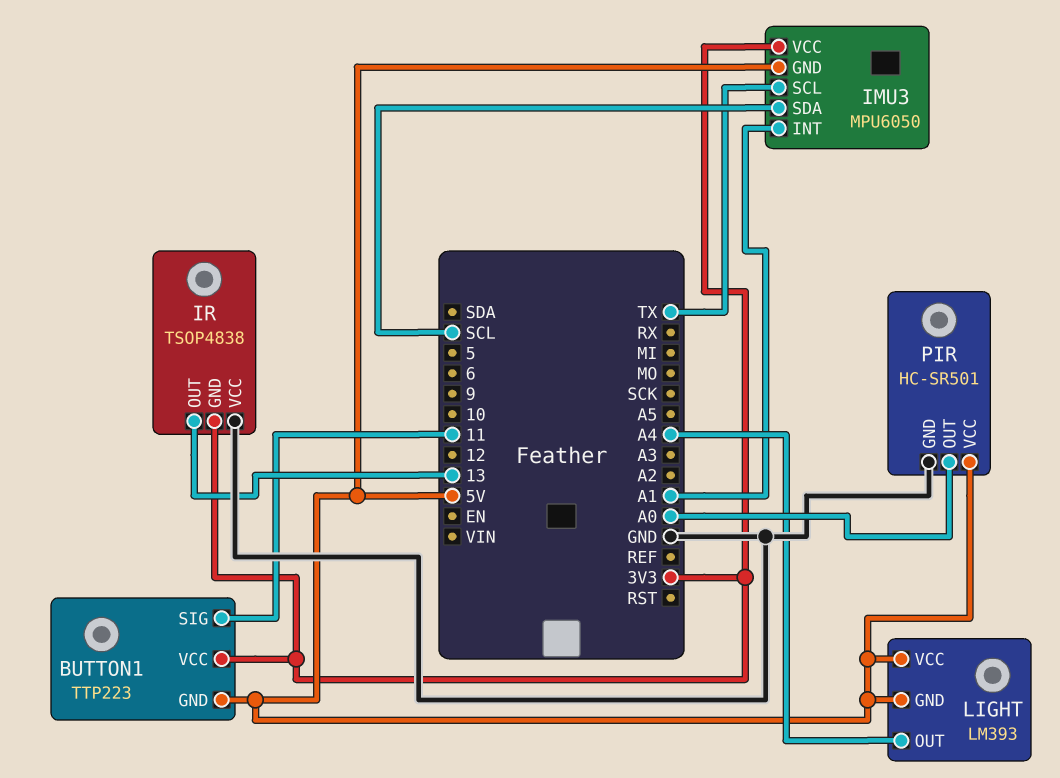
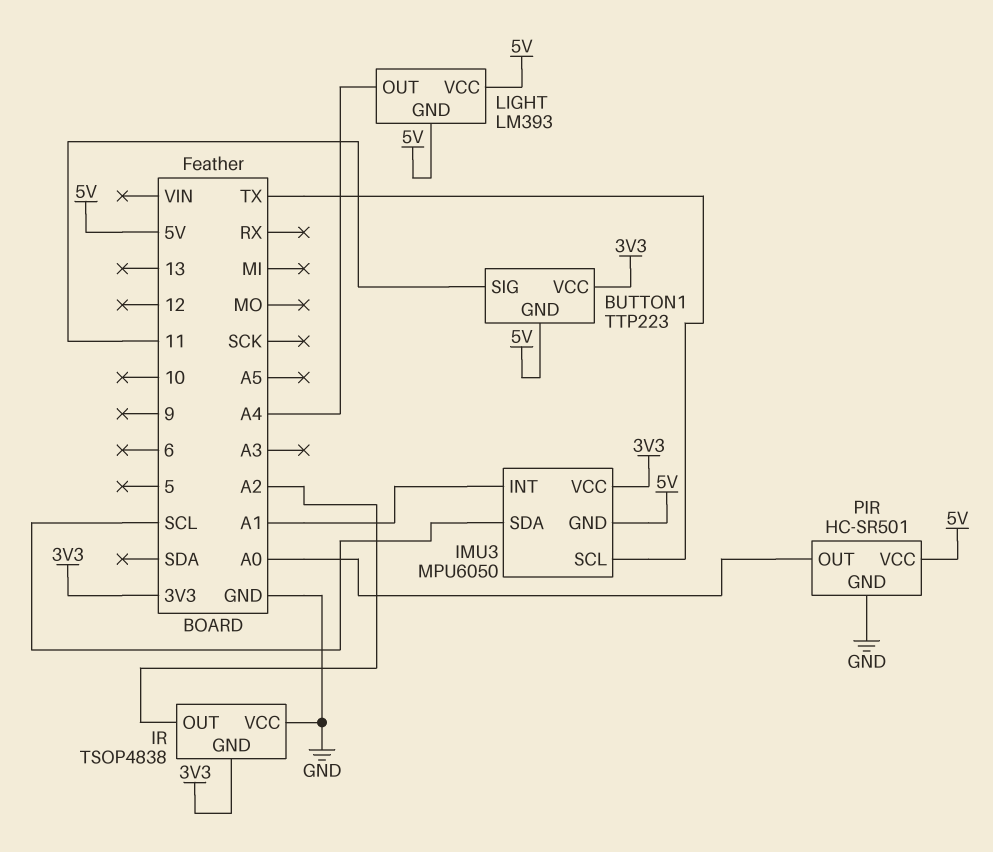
IR pin OUT: 13 -> A2

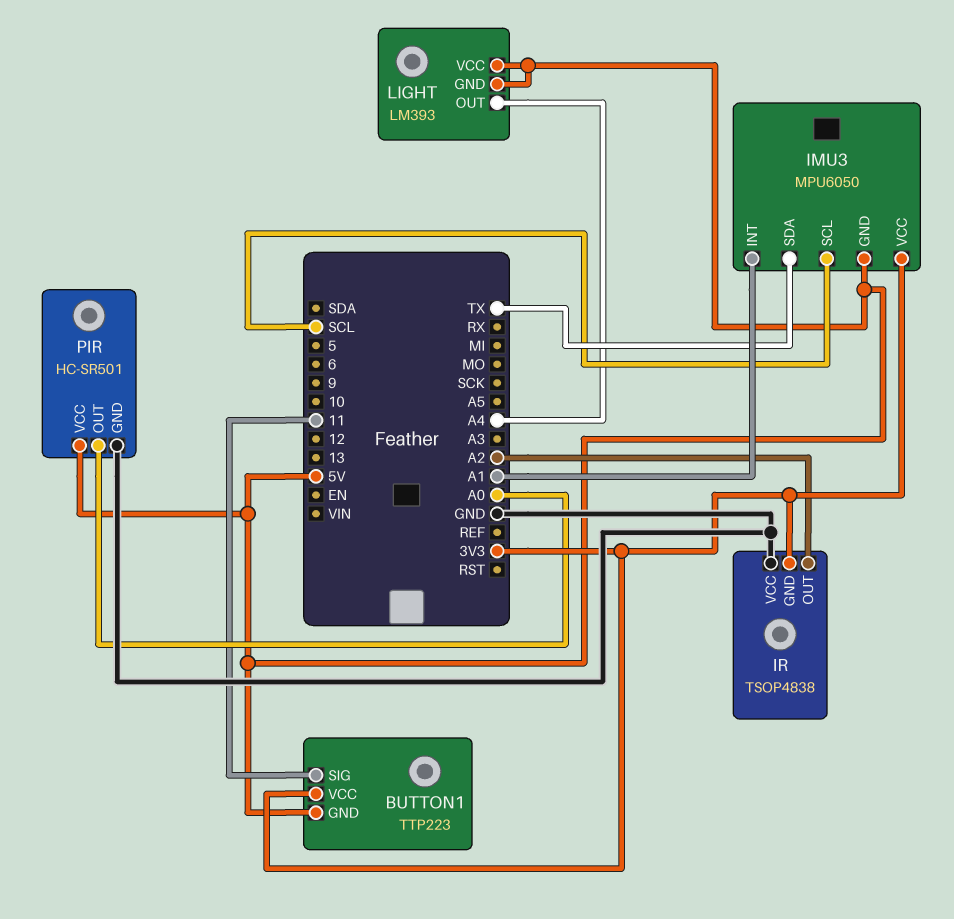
IMU3 pin SCL: TX -> SCL
IMU3 pin SDA: SCL -> TX

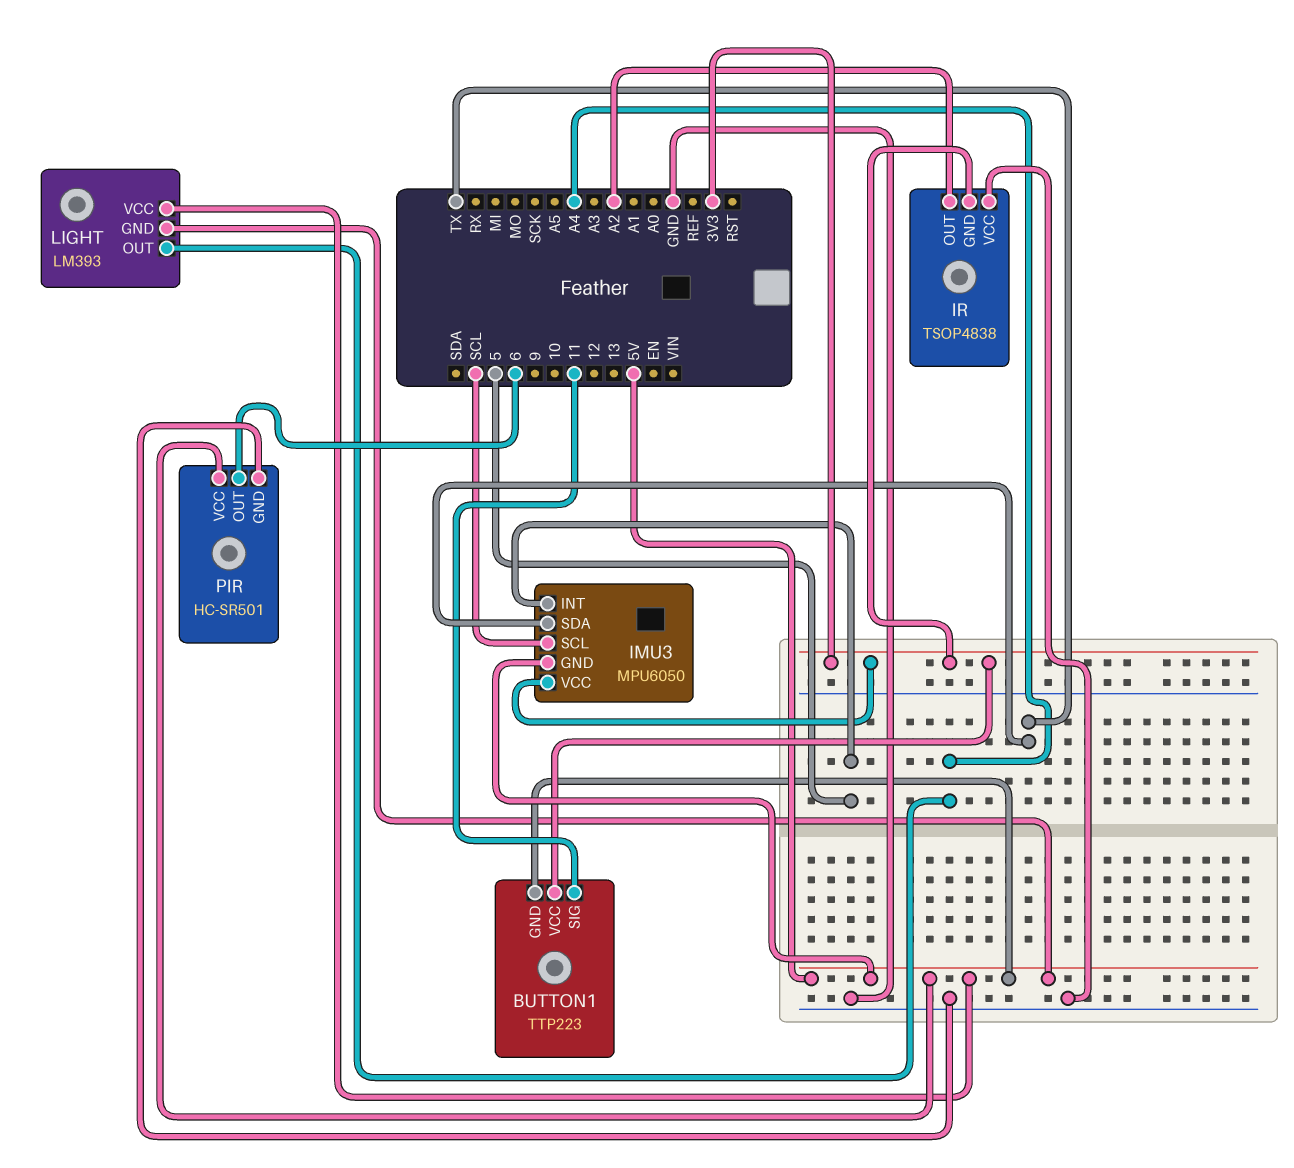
IMU3 pin INT: A1 -> 5
PIR pin OUT: A0 -> 6

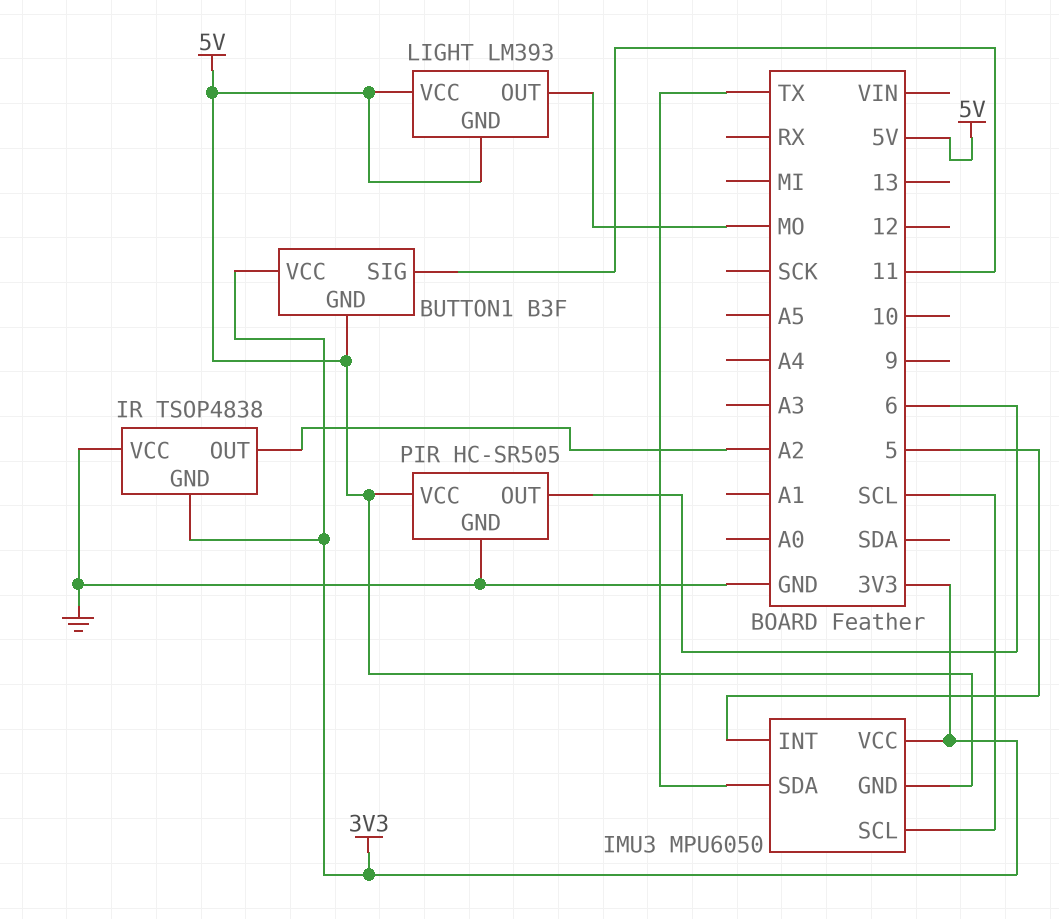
BUTTON1: TTP223 -> B3F
LIGHT pin OUT: A4 -> MO
PIR: HC-SR501 -> HC-SR505

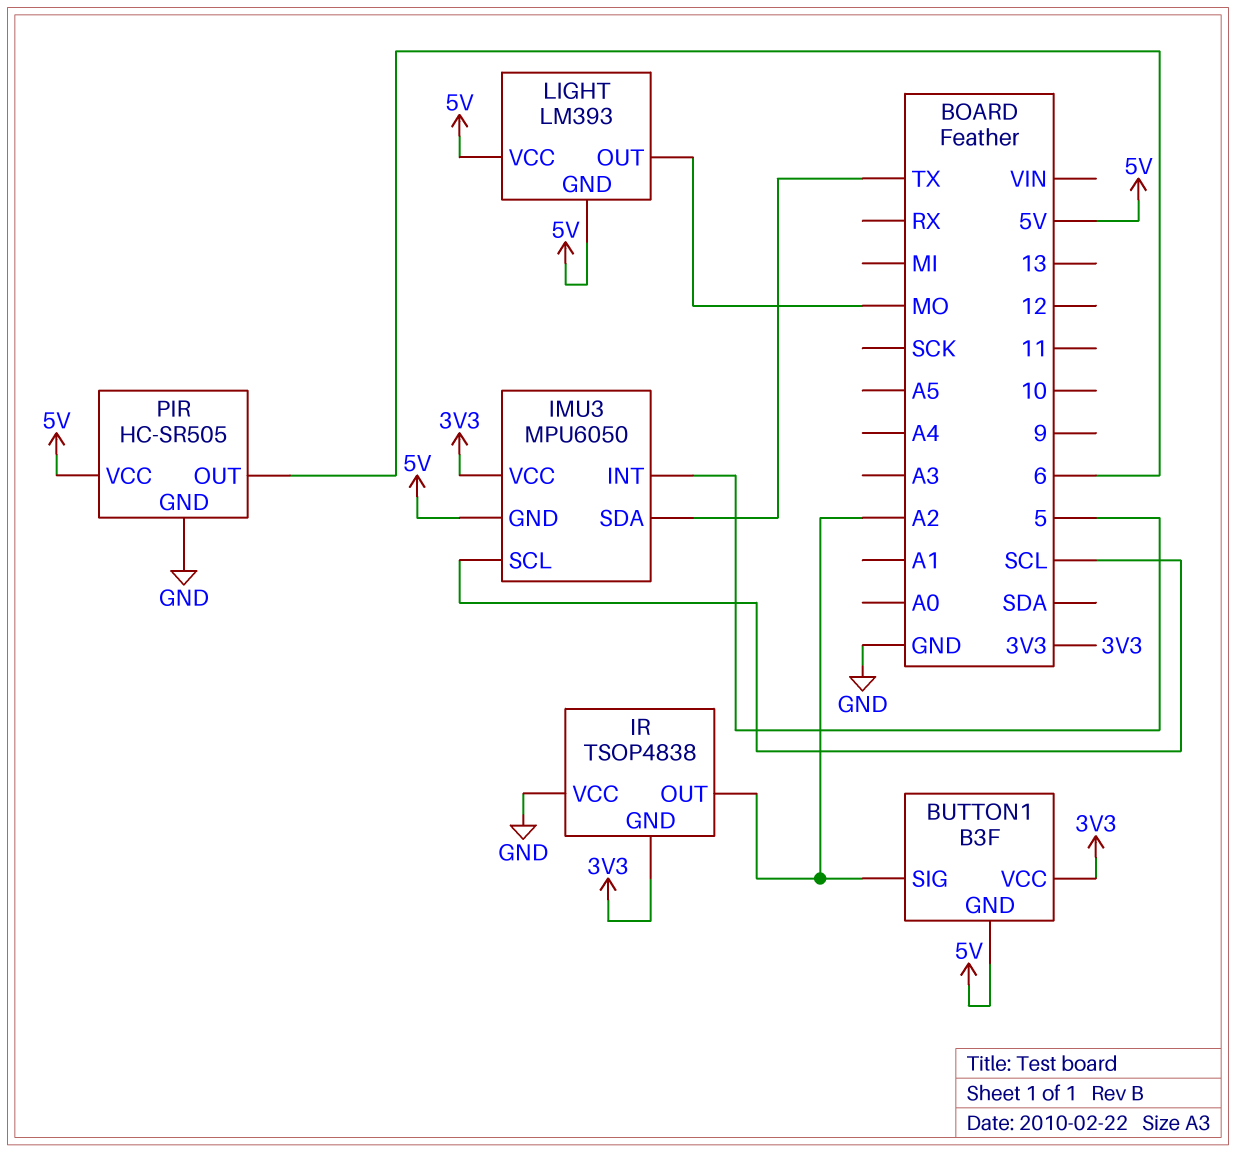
BUTTON1 pin SIG: 11 -> A2

